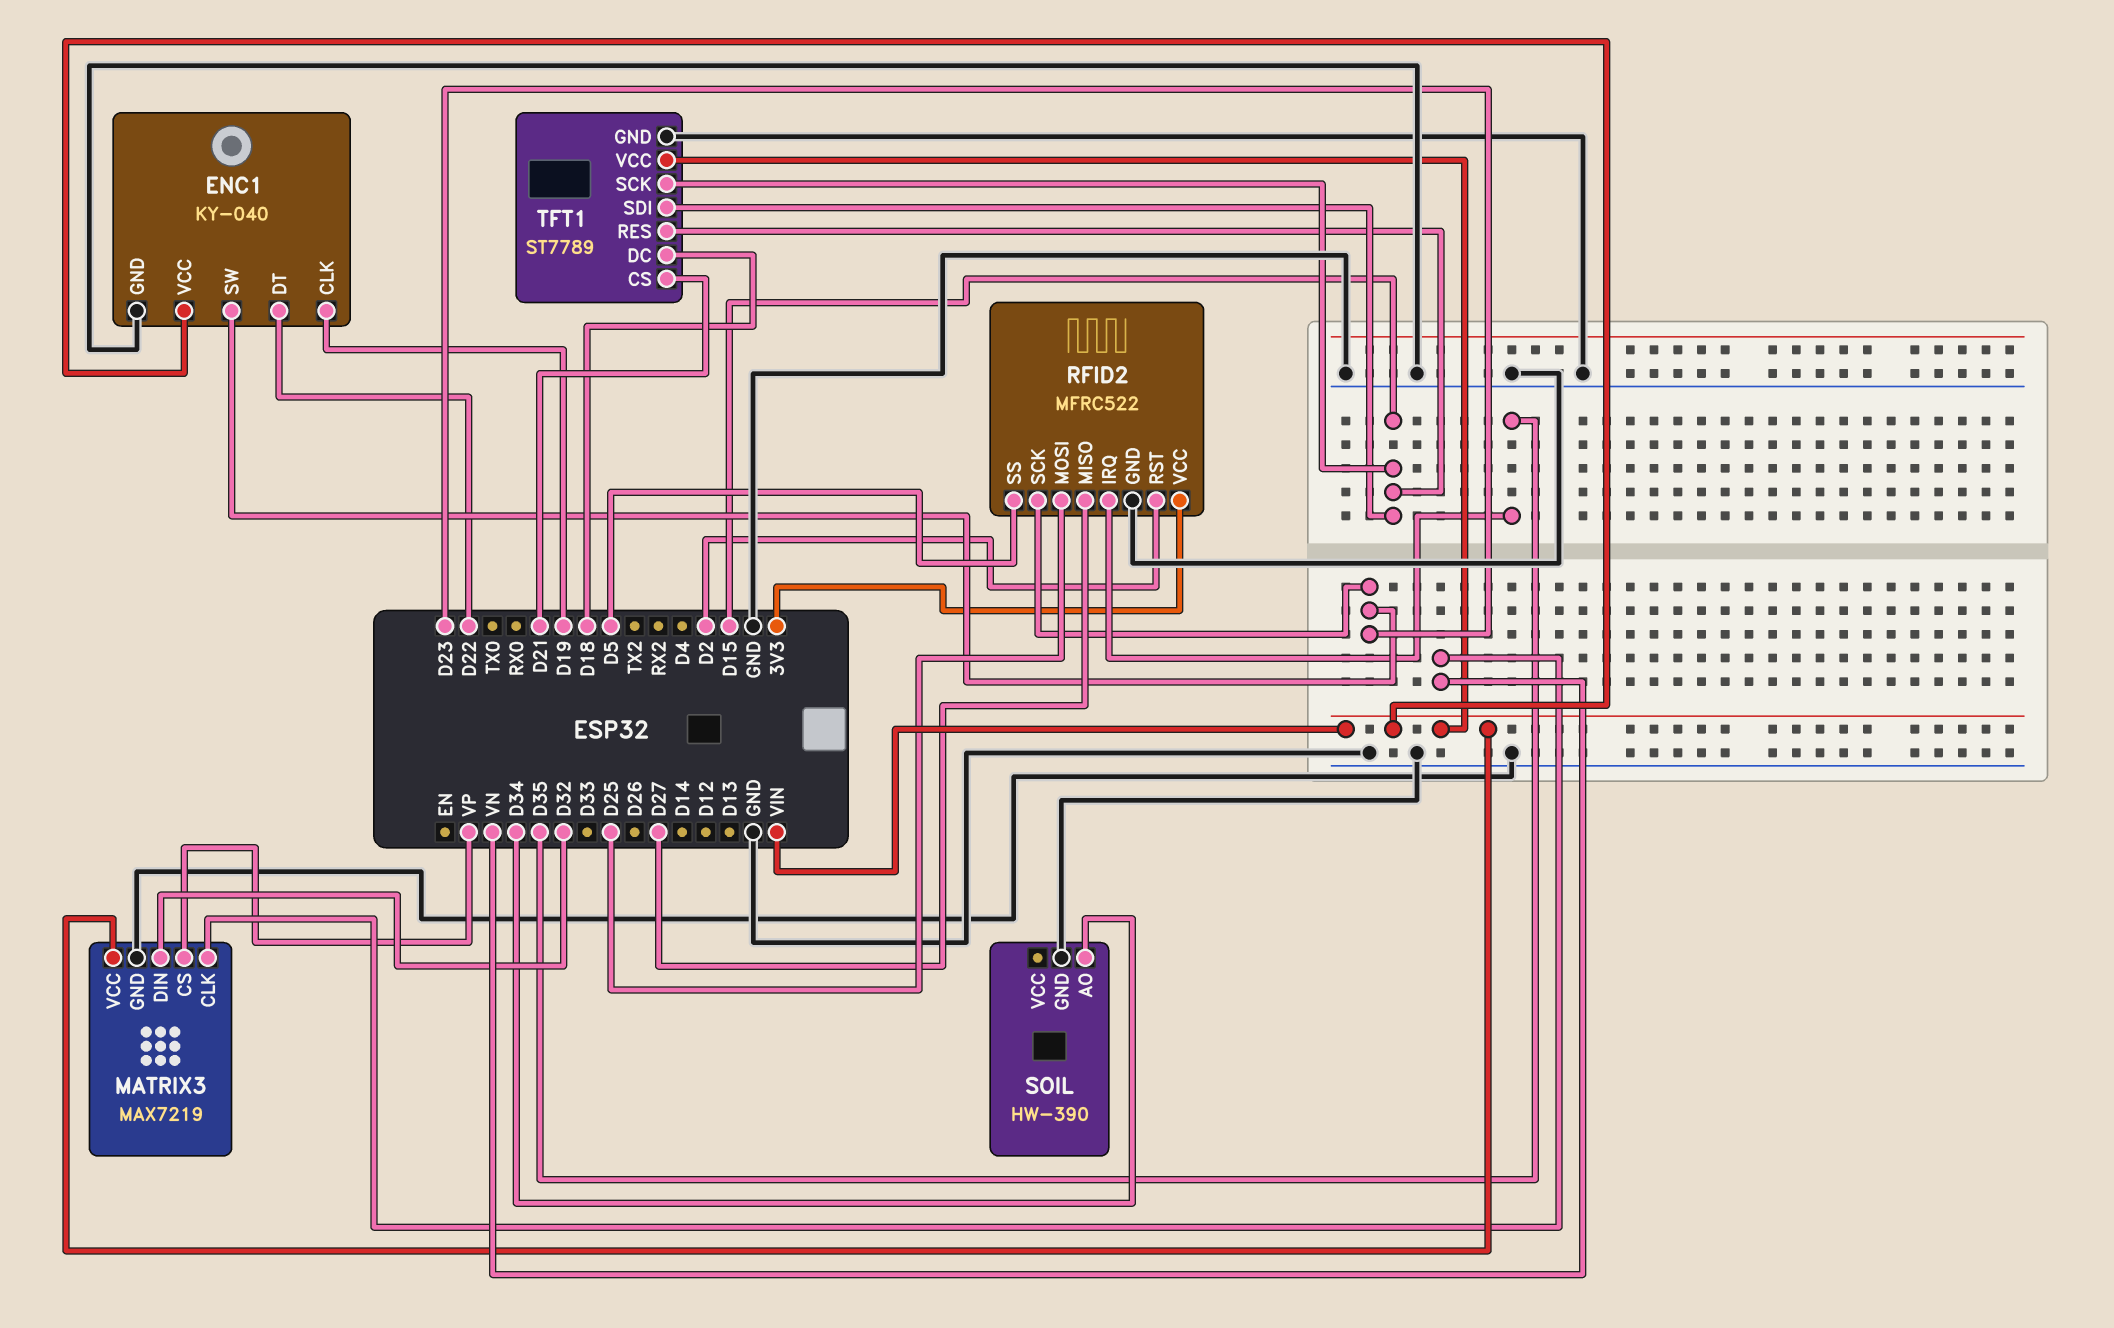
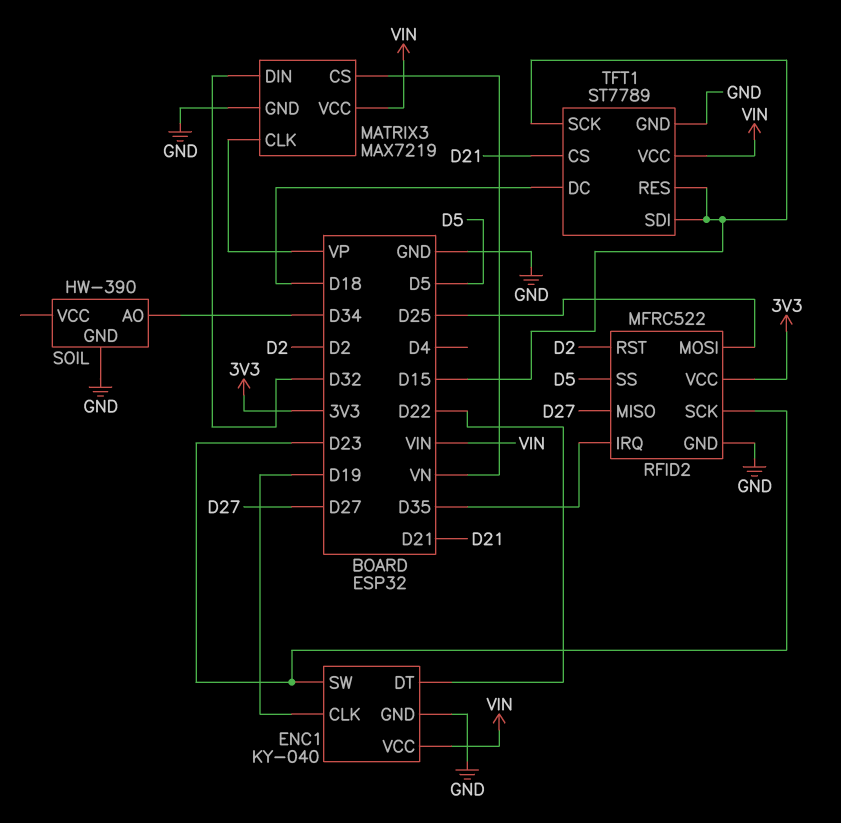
MATRIX3 pin CLK: VN -> VP
MATRIX3 pin CS: VP -> VN

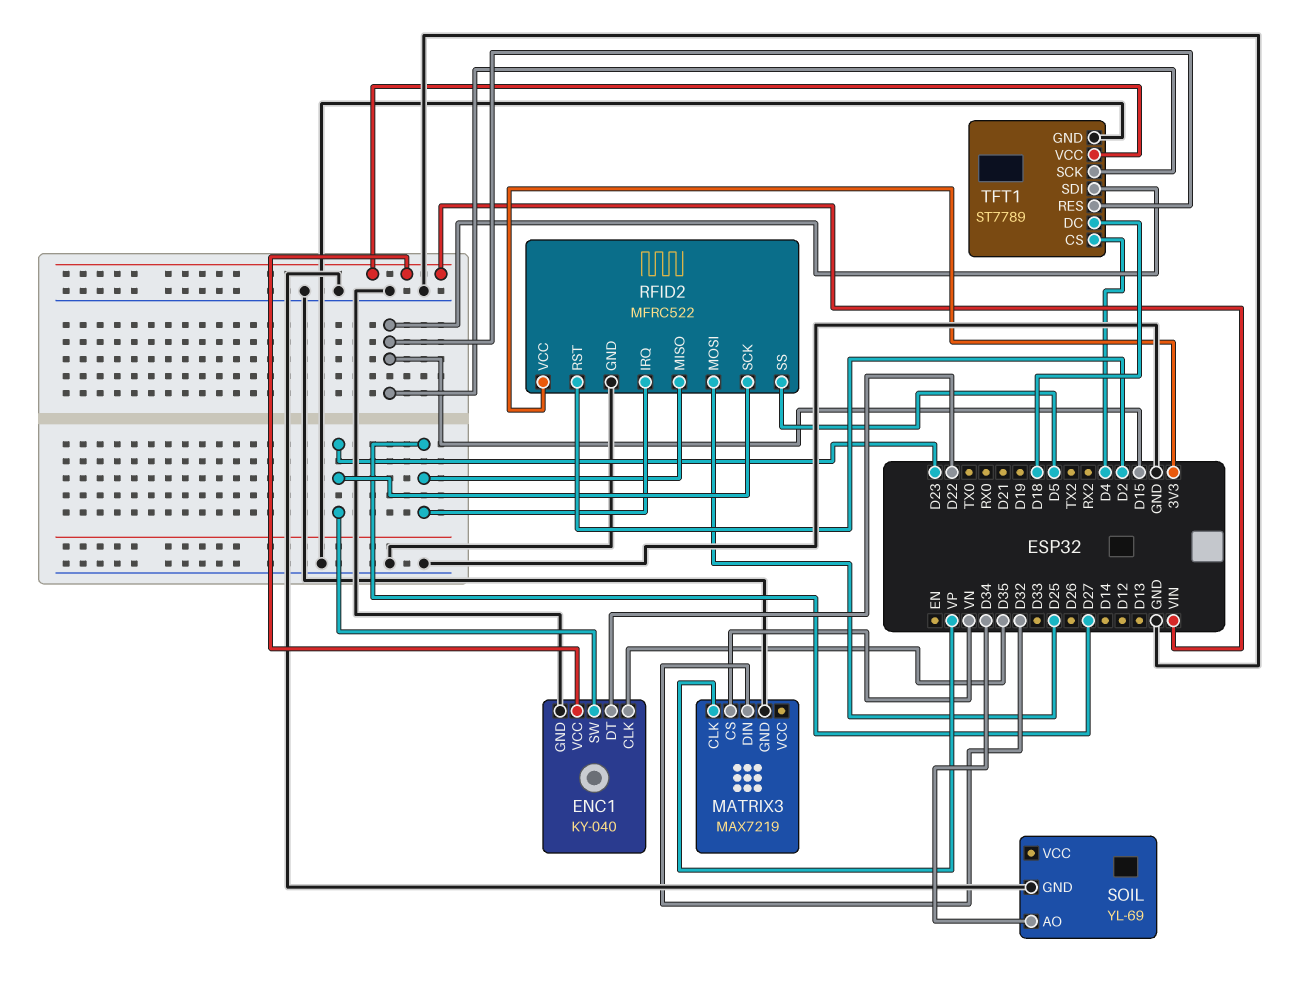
ENC1 pin CLK: D19 -> D35
MATRIX3 pin VCC: VIN -> none
RFID2 pin IRQ: D35 -> D27
SOIL: HW-390 -> YL-69
TFT1 pin CS: D21 -> D4

